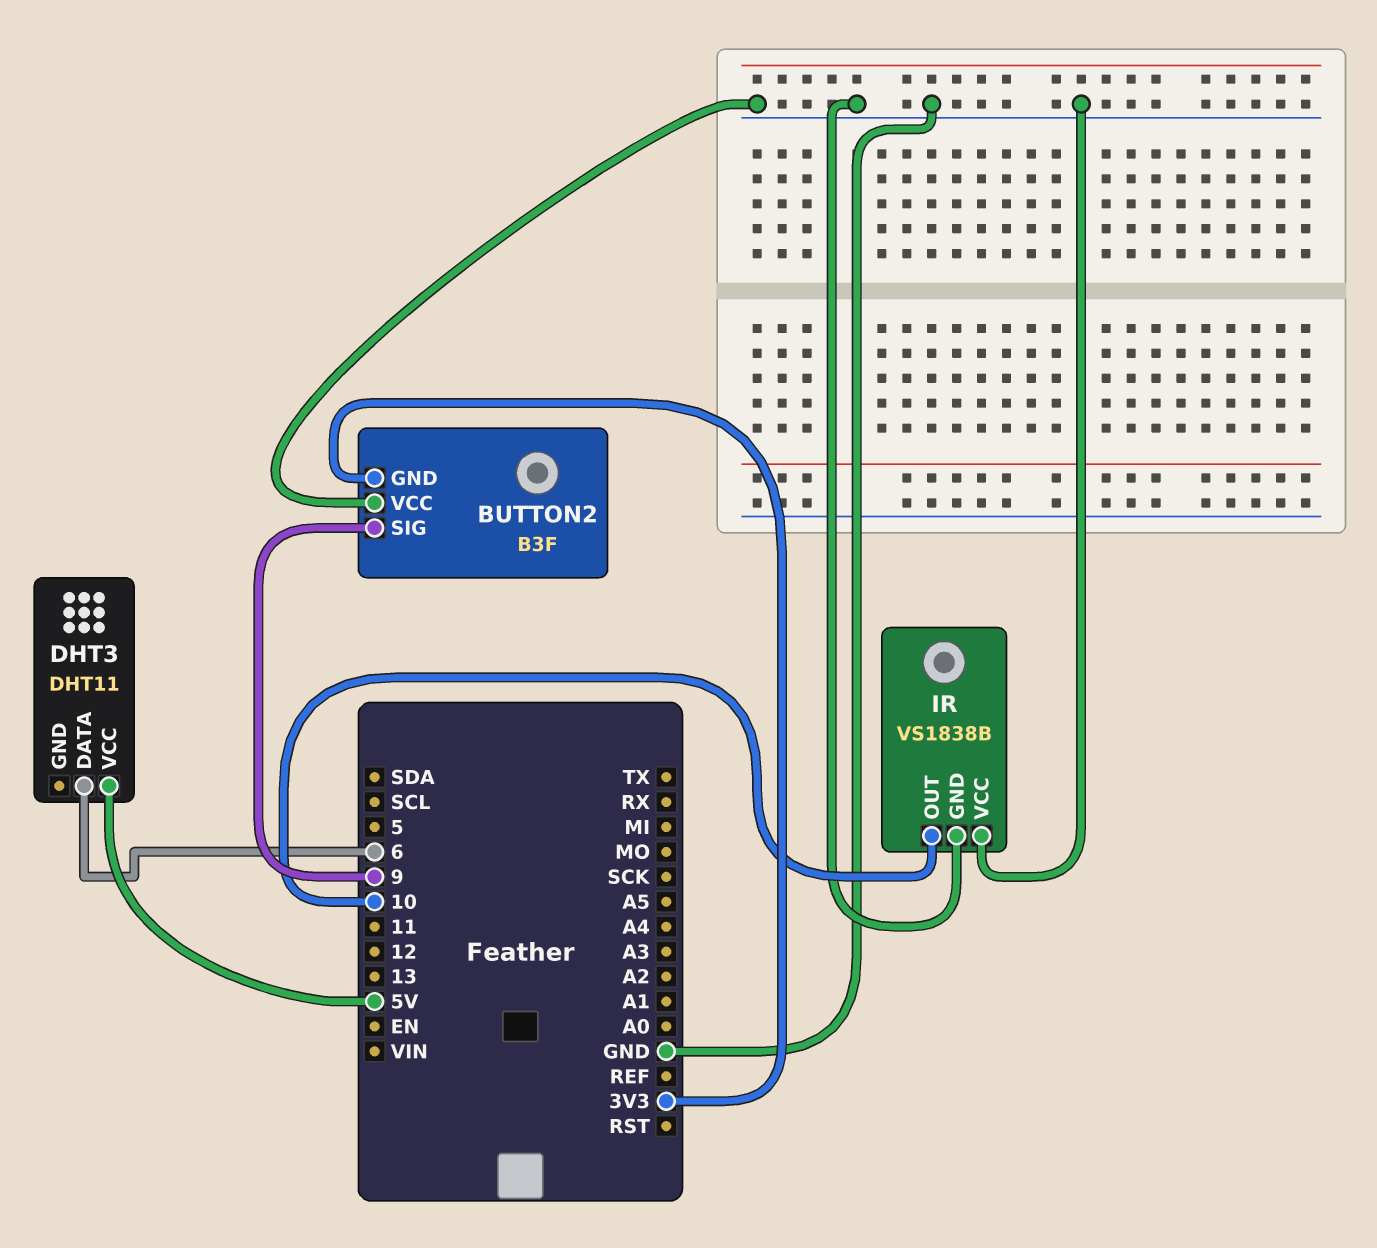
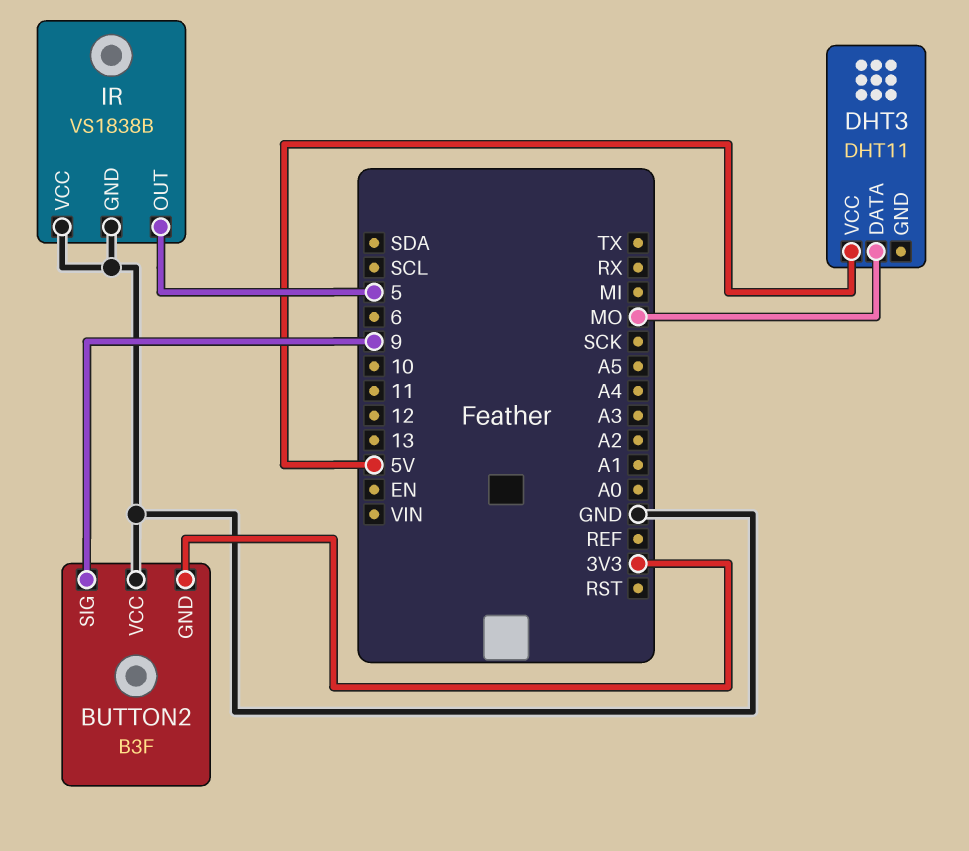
DHT3 pin DATA: 6 -> MO
IR pin OUT: 10 -> 5

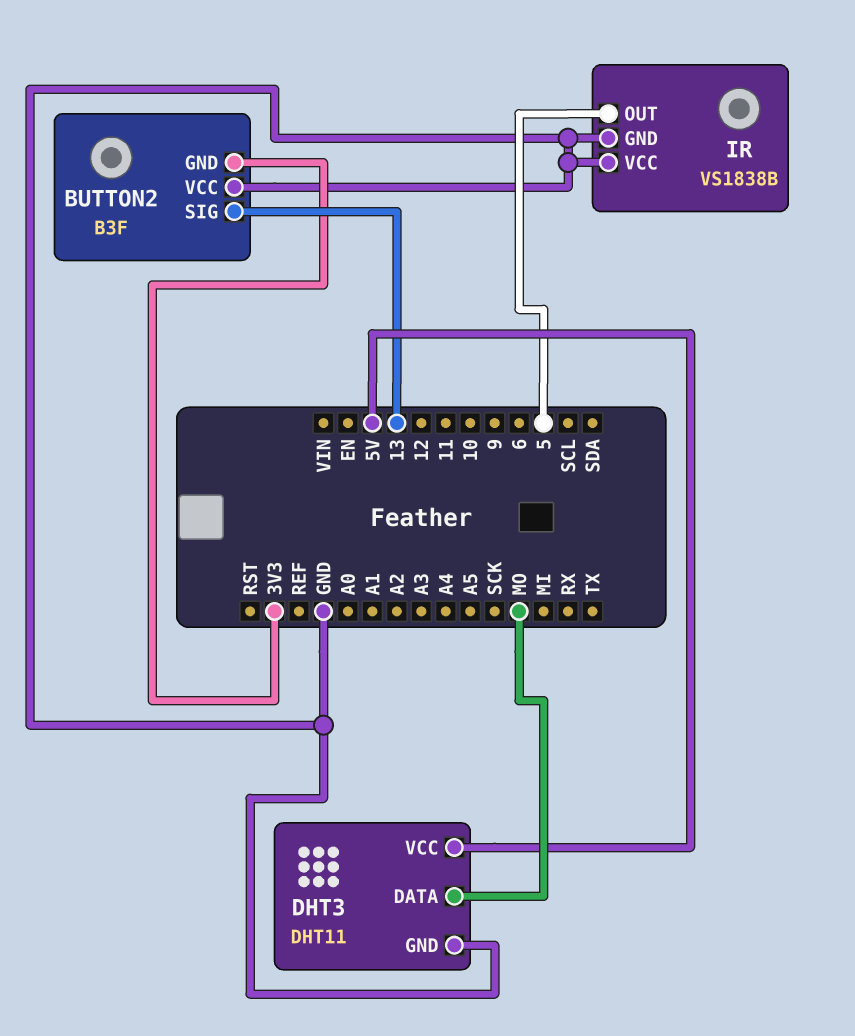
BUTTON2 pin SIG: 9 -> 13
DHT3 pin GND: none -> GND

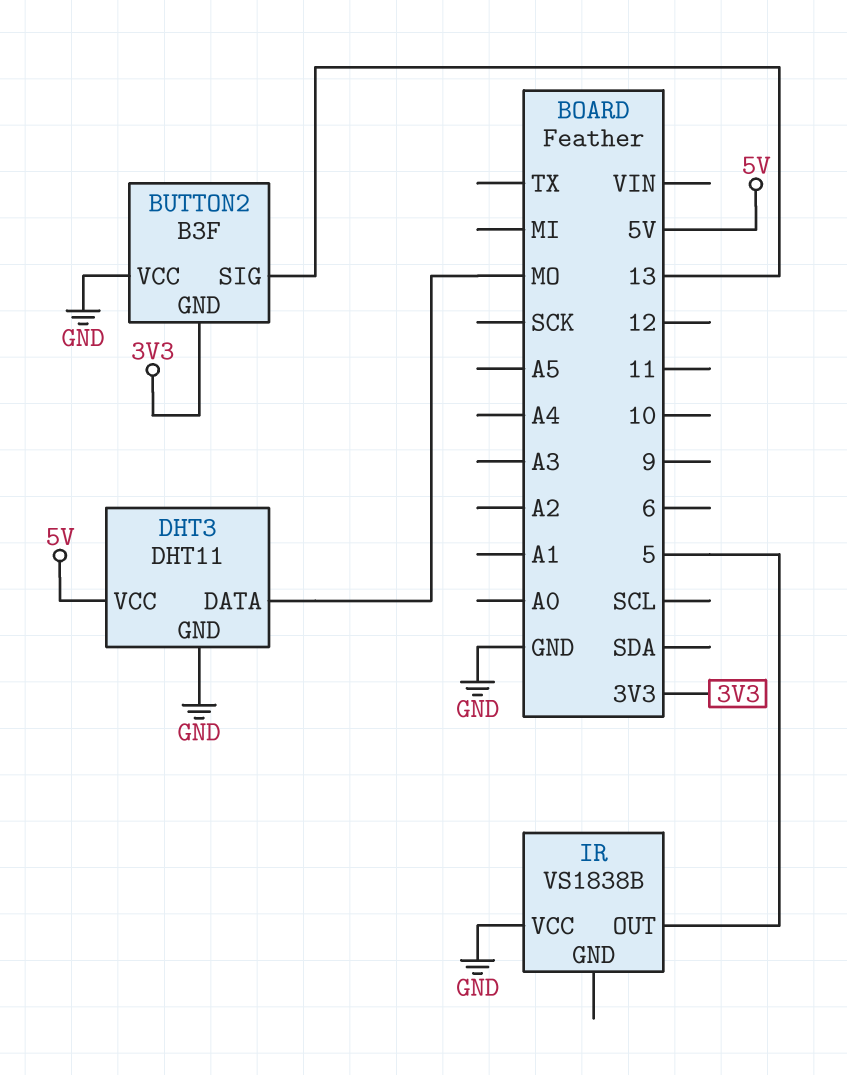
IR pin GND: GND -> none

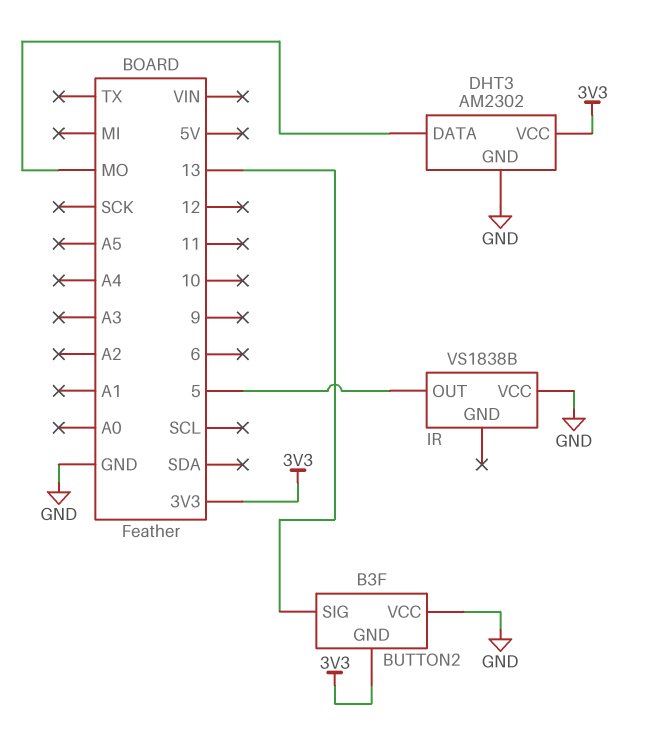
DHT3: DHT11 -> AM2302
DHT3 pin VCC: 5V -> 3V3

